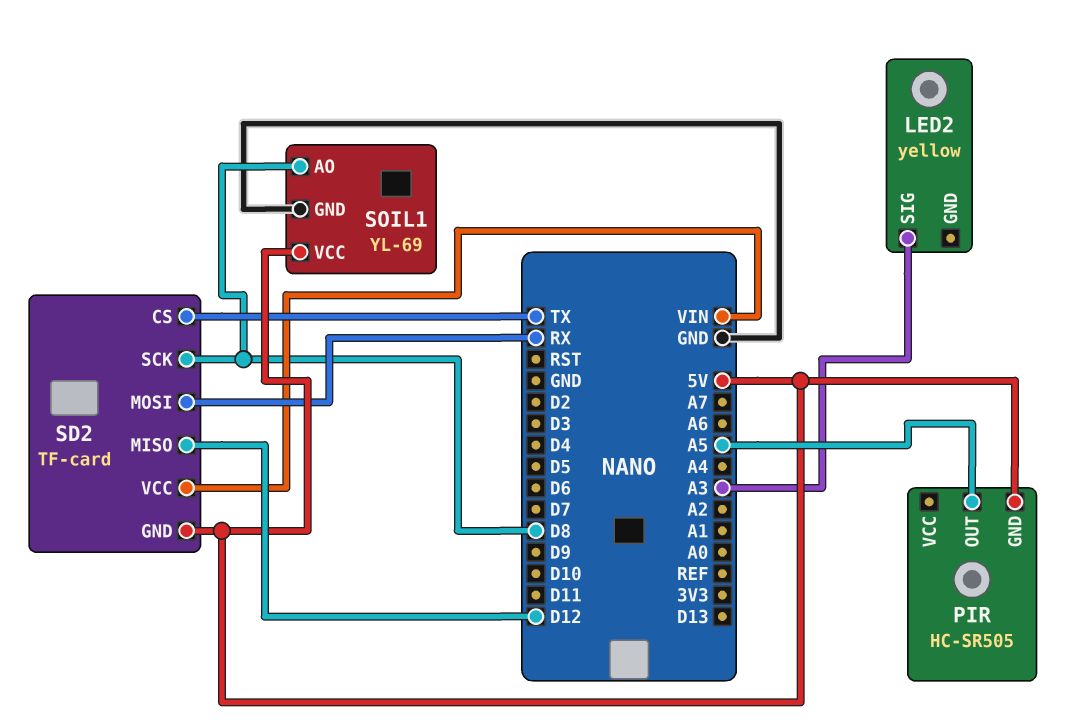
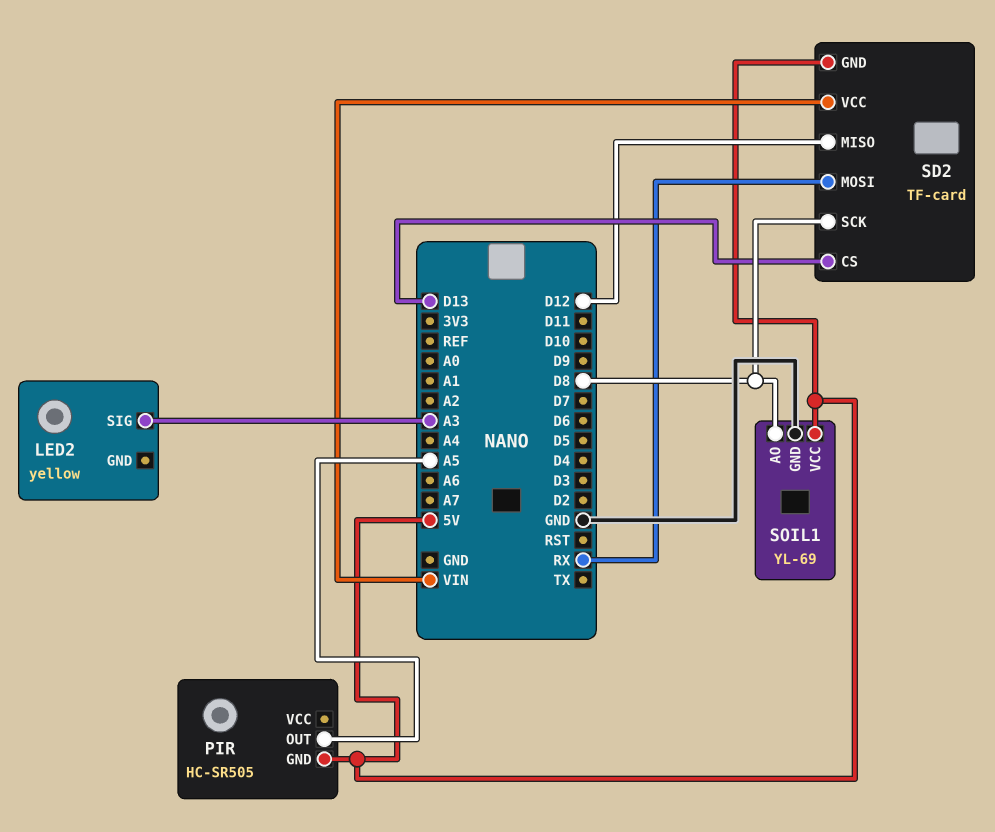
SD2 pin CS: TX -> D13

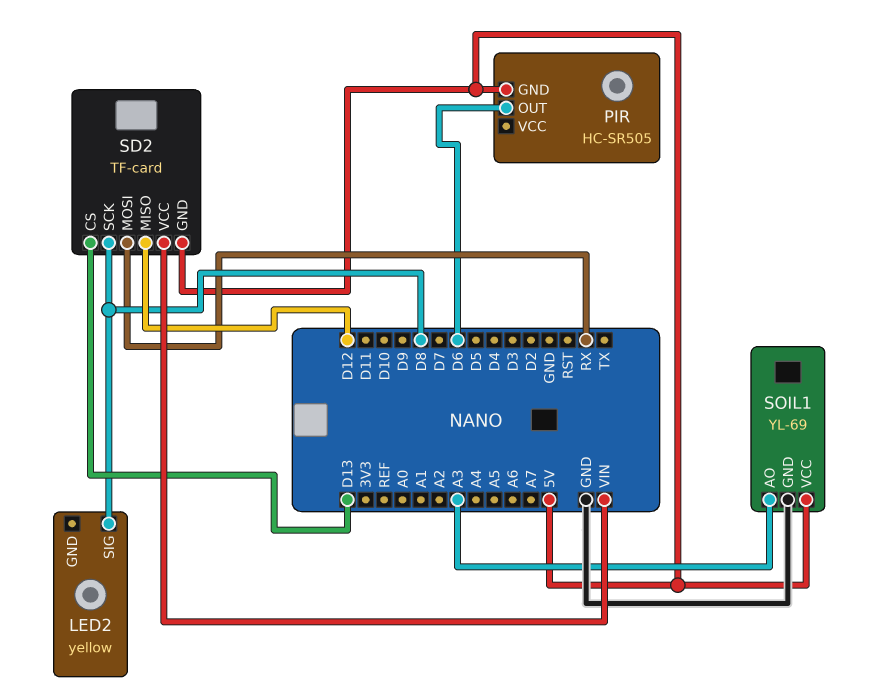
LED2 pin SIG: A3 -> D8
PIR pin OUT: A5 -> D6
SOIL1 pin AO: D8 -> A3

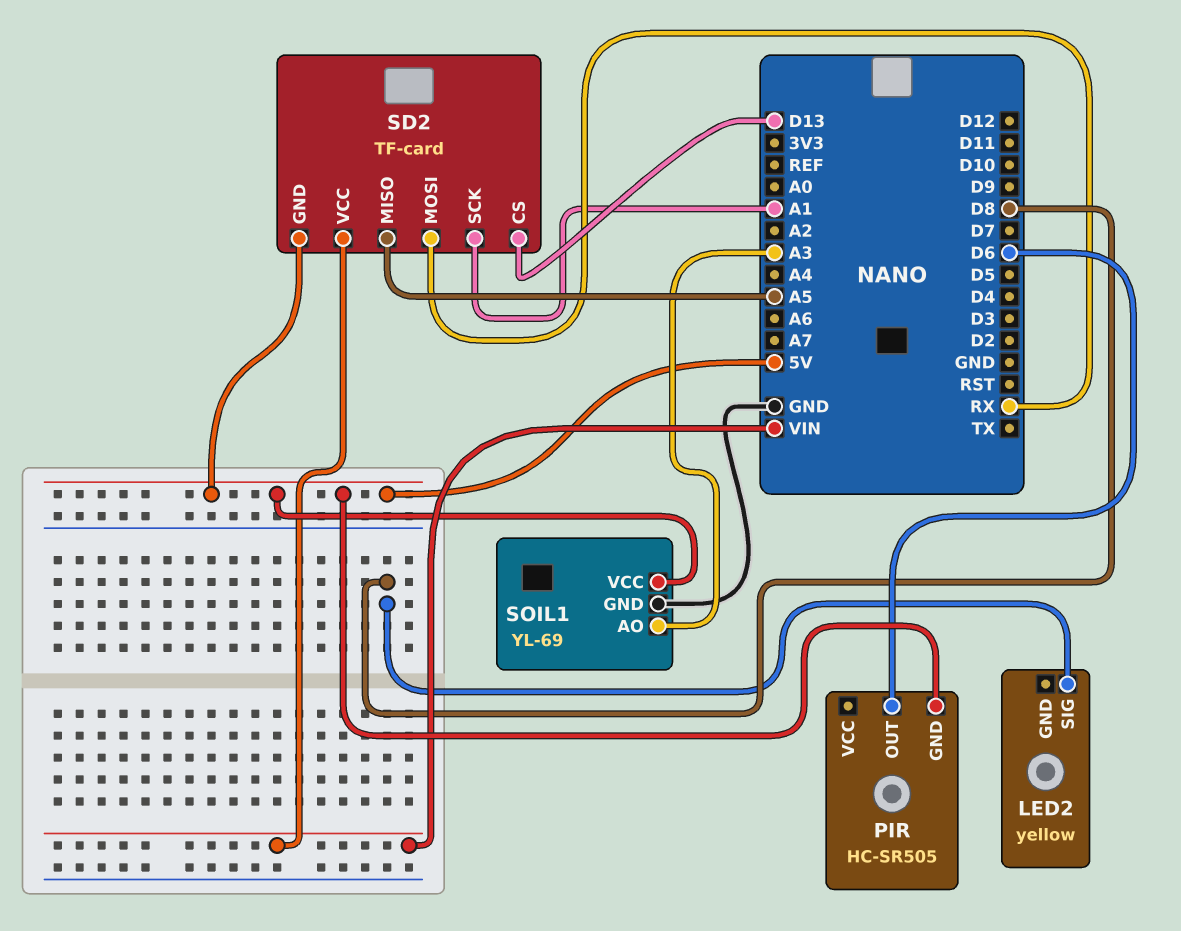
SD2 pin MISO: D12 -> A5
SD2 pin SCK: D8 -> A1

